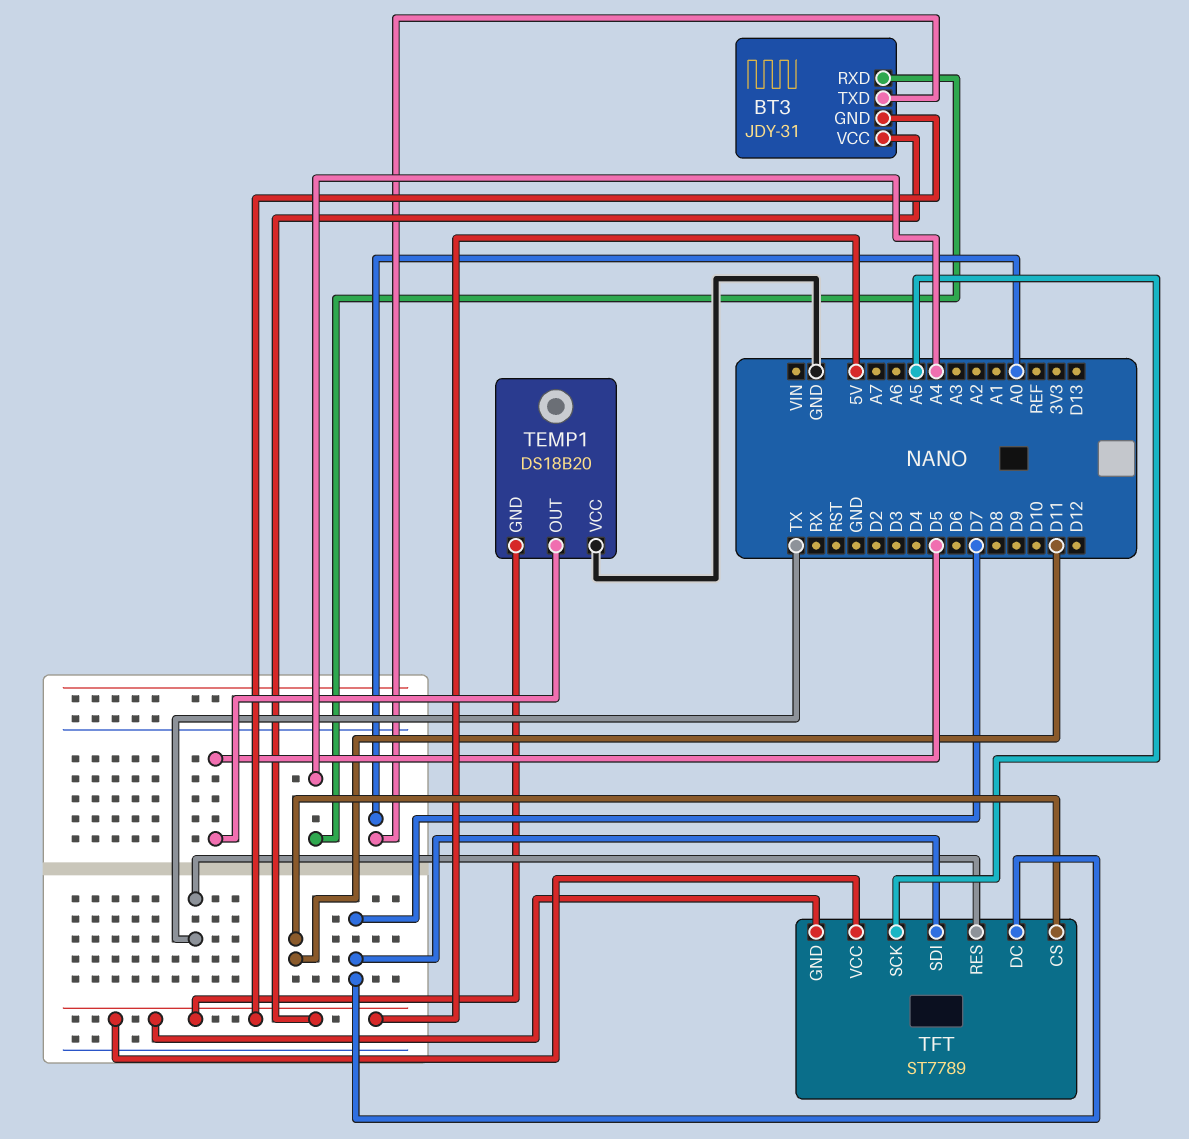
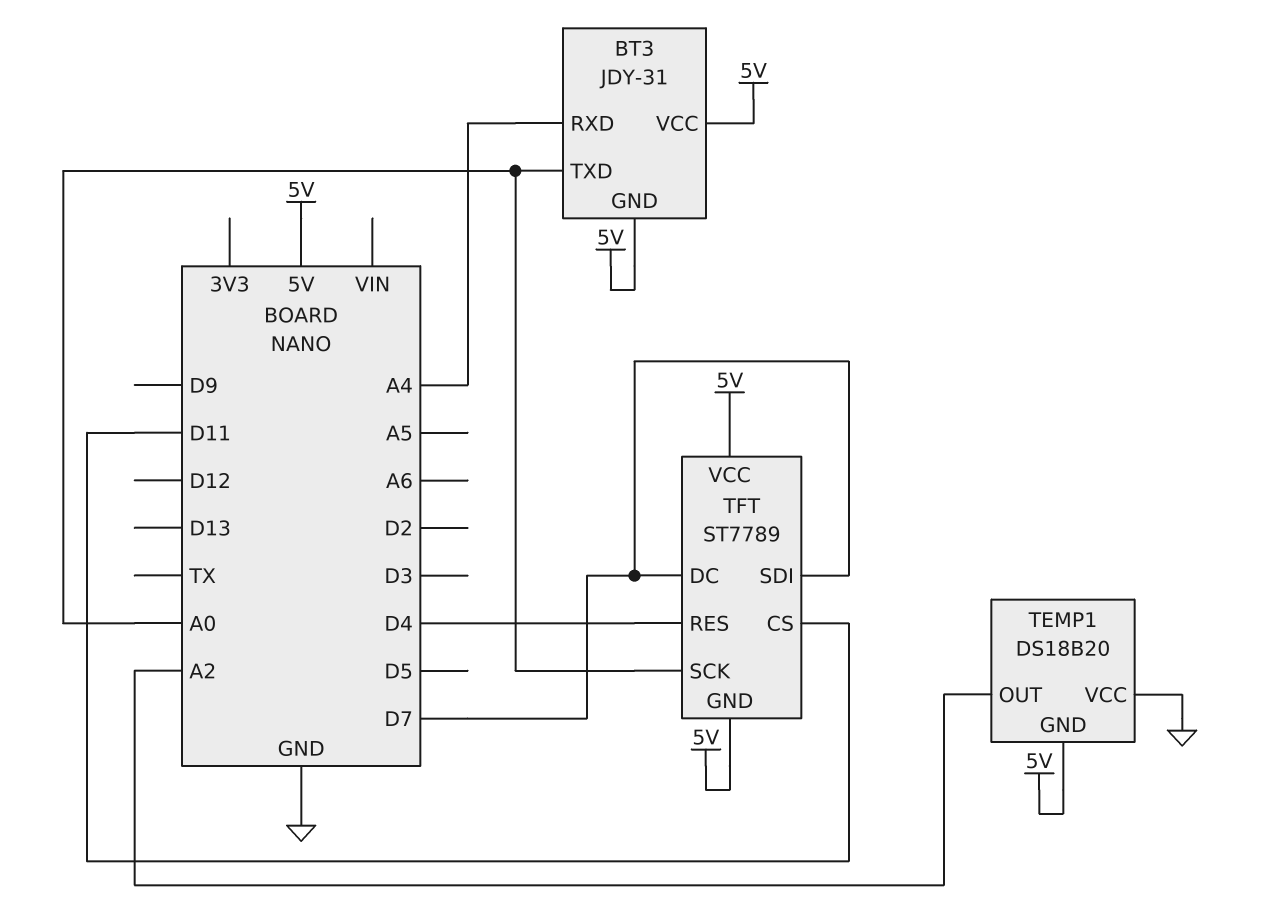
TEMP1 pin OUT: D5 -> A2
TFT pin RES: TX -> D4
TFT pin SCK: A5 -> A0

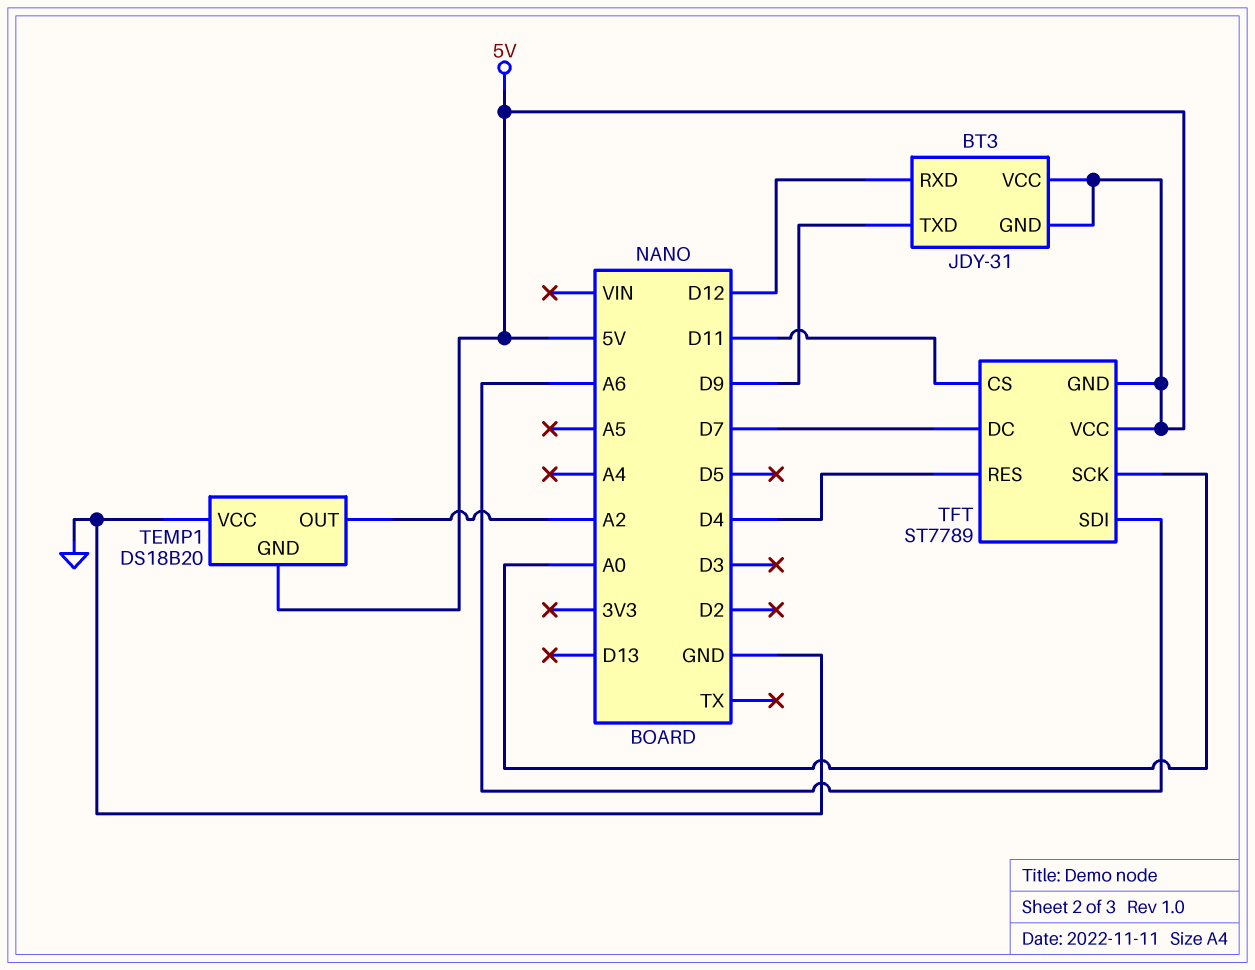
BT3 pin RXD: A4 -> D12
BT3 pin TXD: A0 -> D9
TFT pin SDI: D7 -> A6

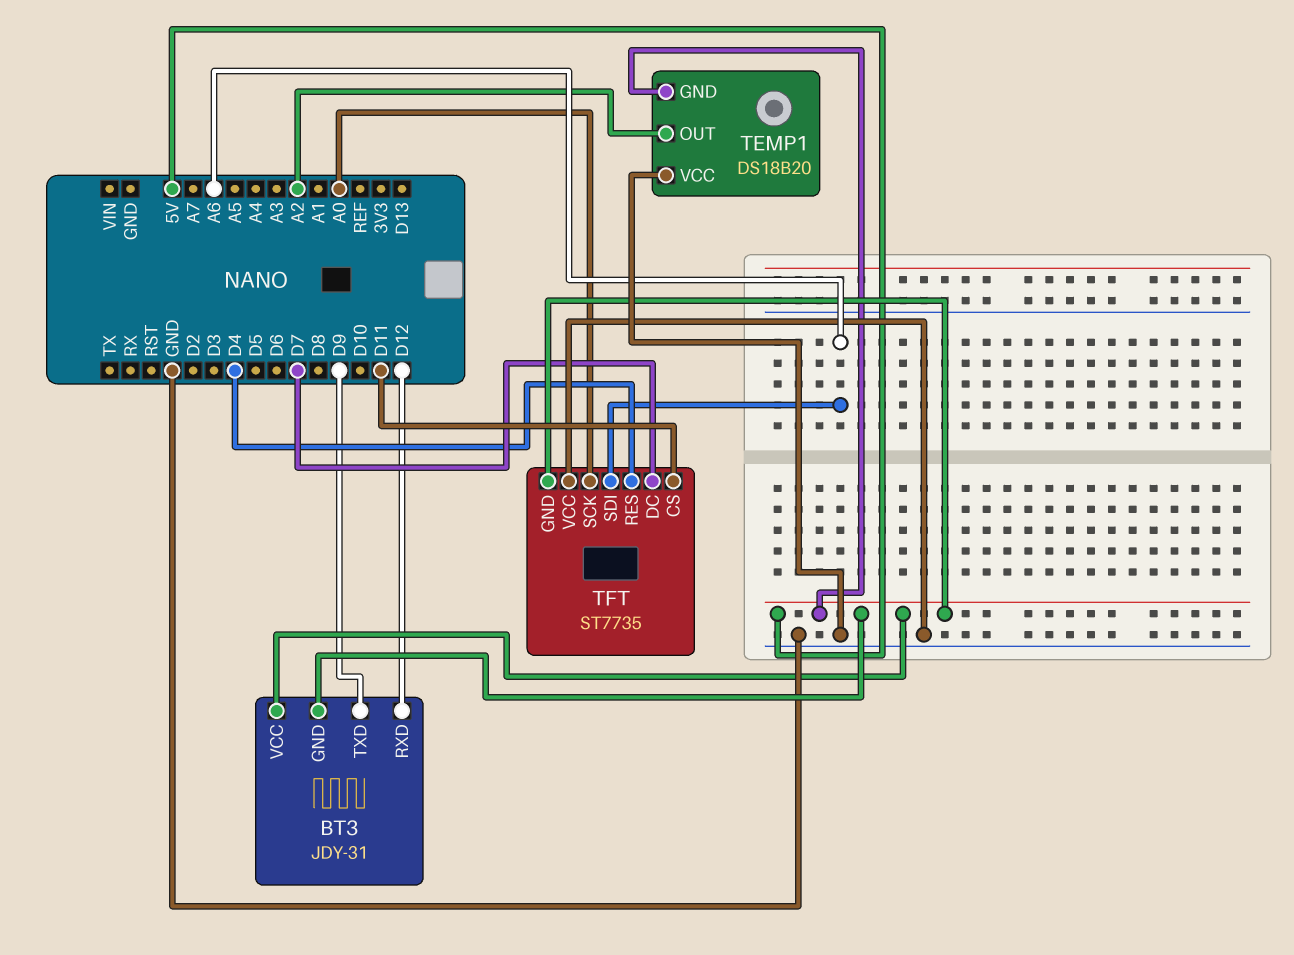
TFT: ST7789 -> ST7735
TFT pin VCC: 5V -> GND

